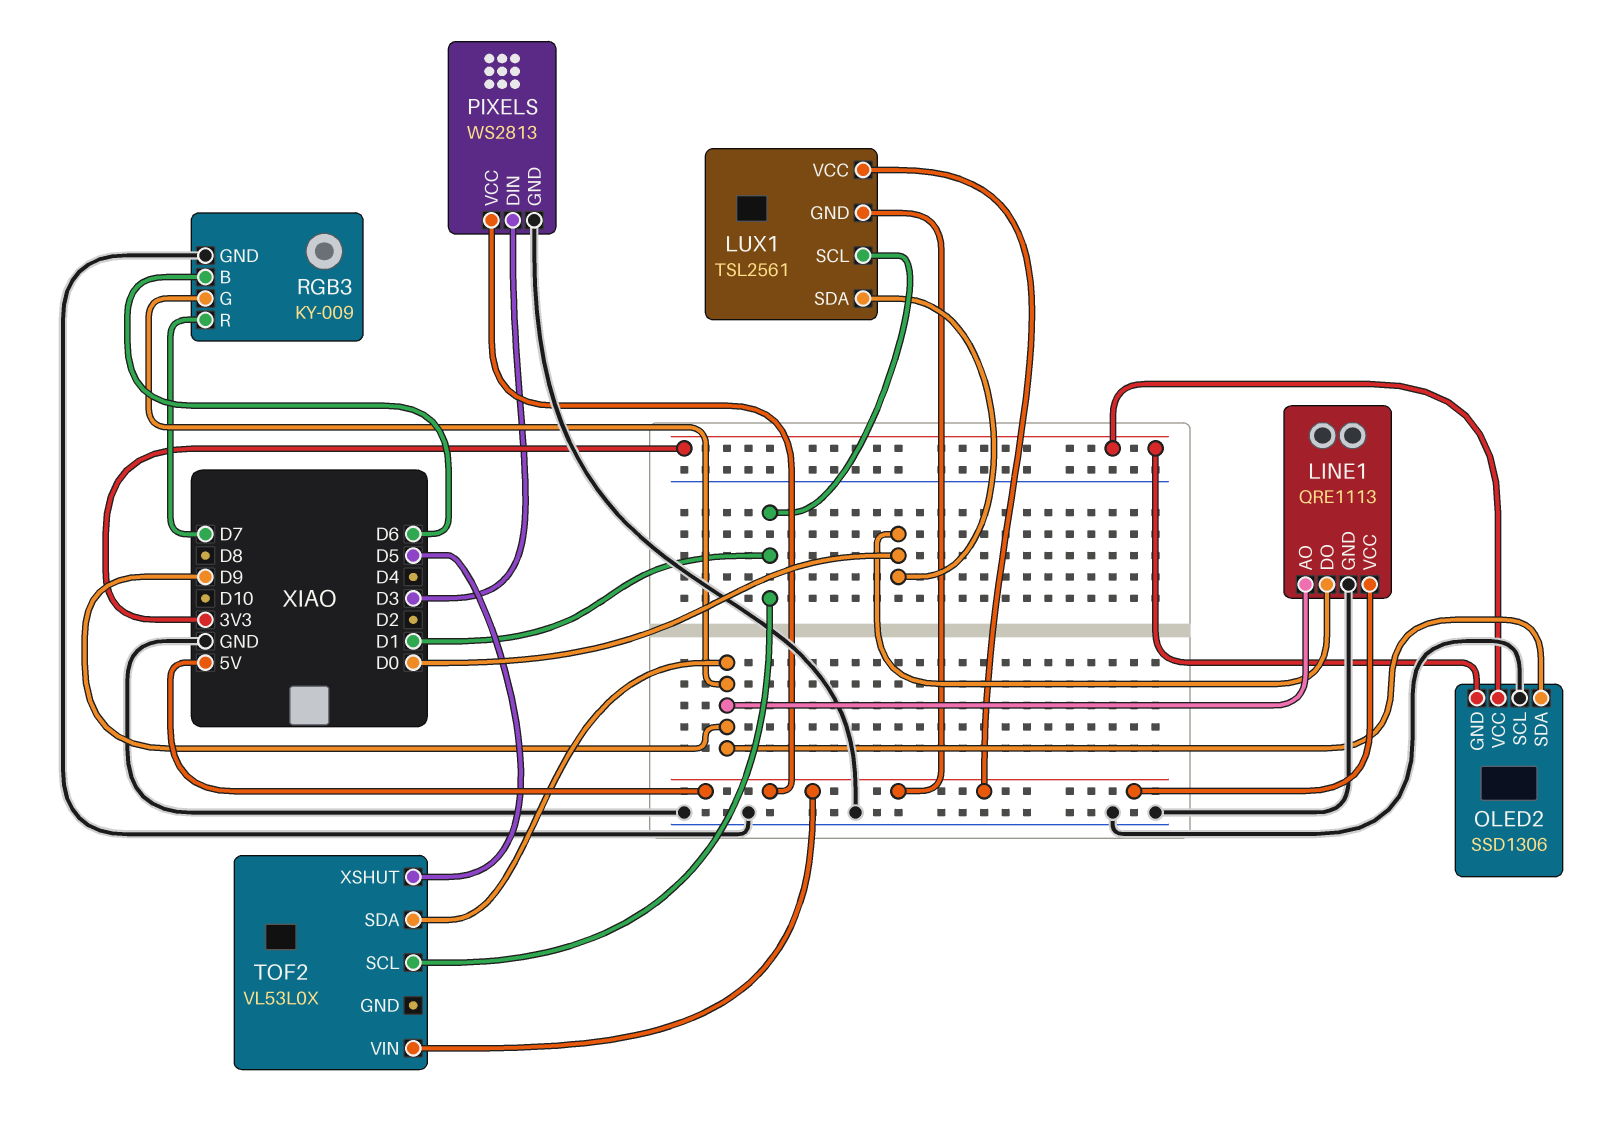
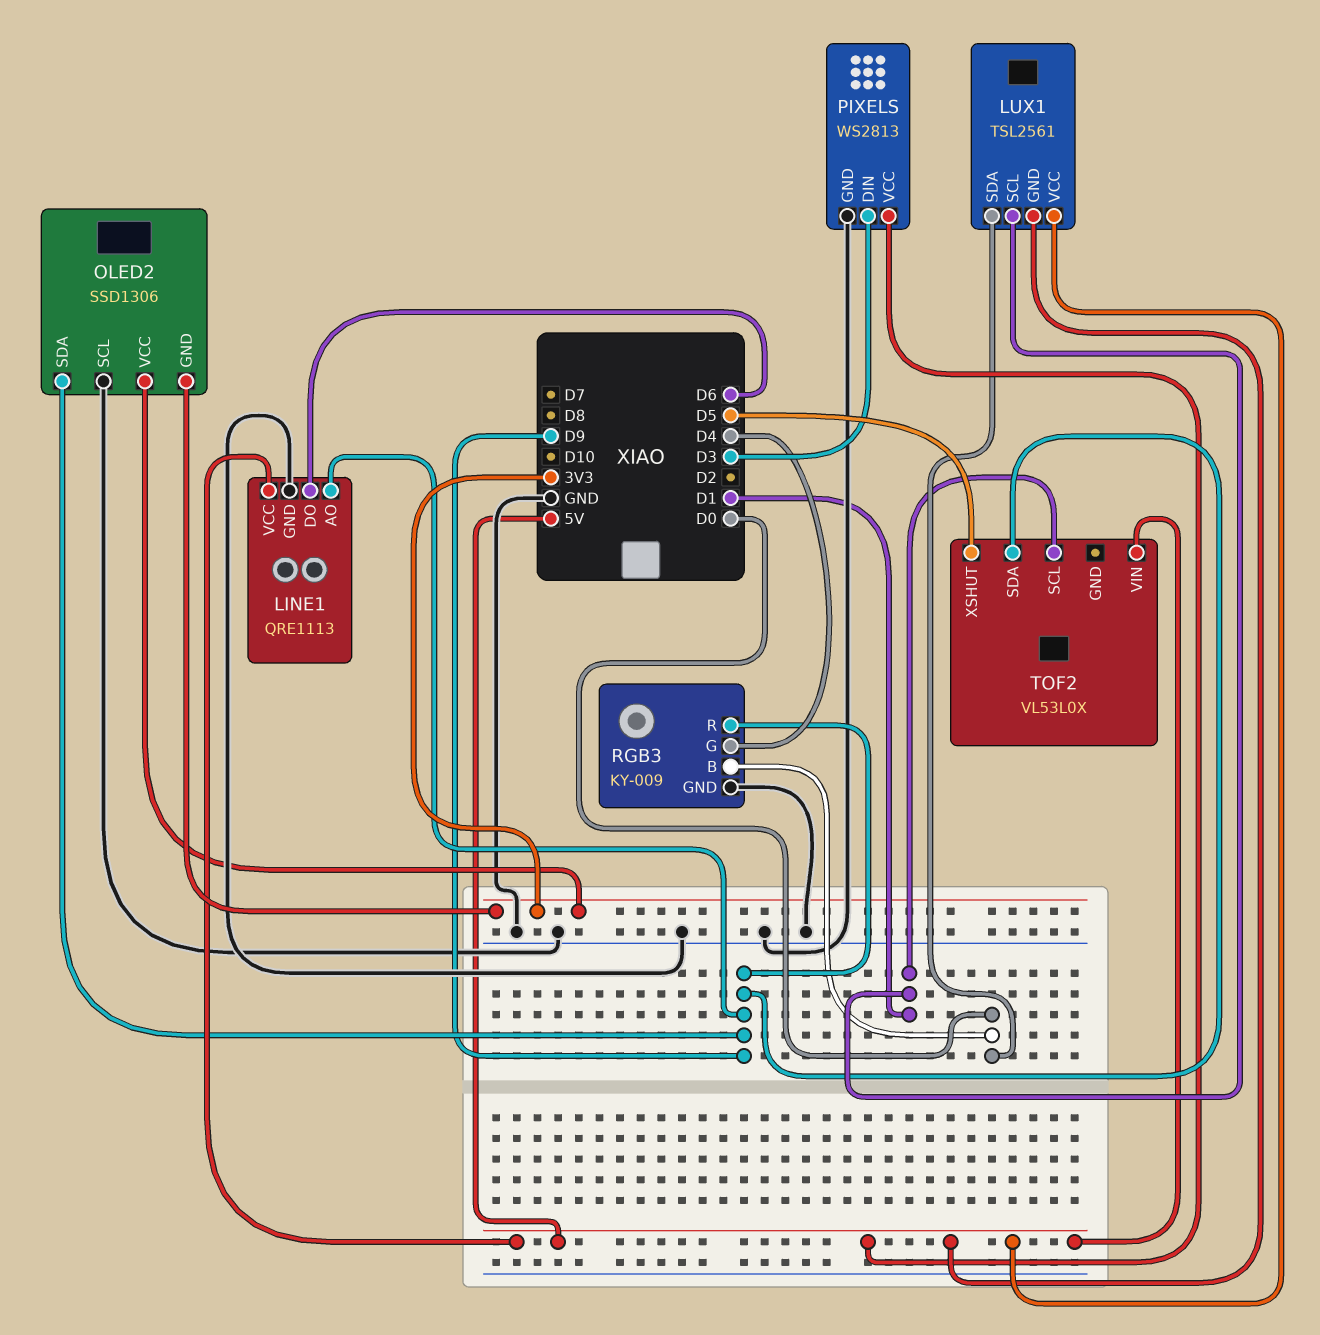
LINE1 pin DO: D0 -> D6
RGB3 pin B: D6 -> D0
RGB3 pin G: D9 -> D4
RGB3 pin R: D7 -> D9

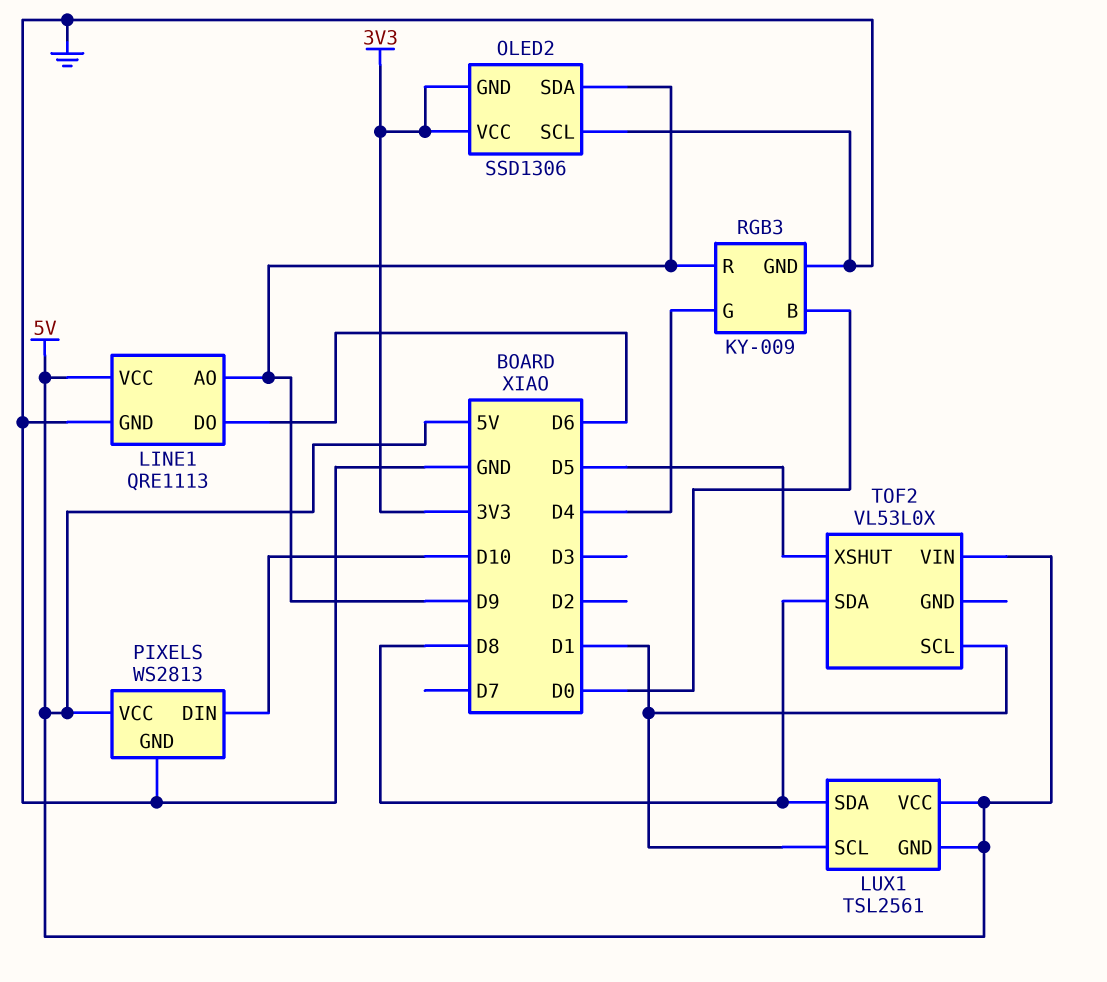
LUX1 pin SDA: D0 -> D8
PIXELS pin DIN: D3 -> D10
TOF2 pin SDA: D9 -> D8

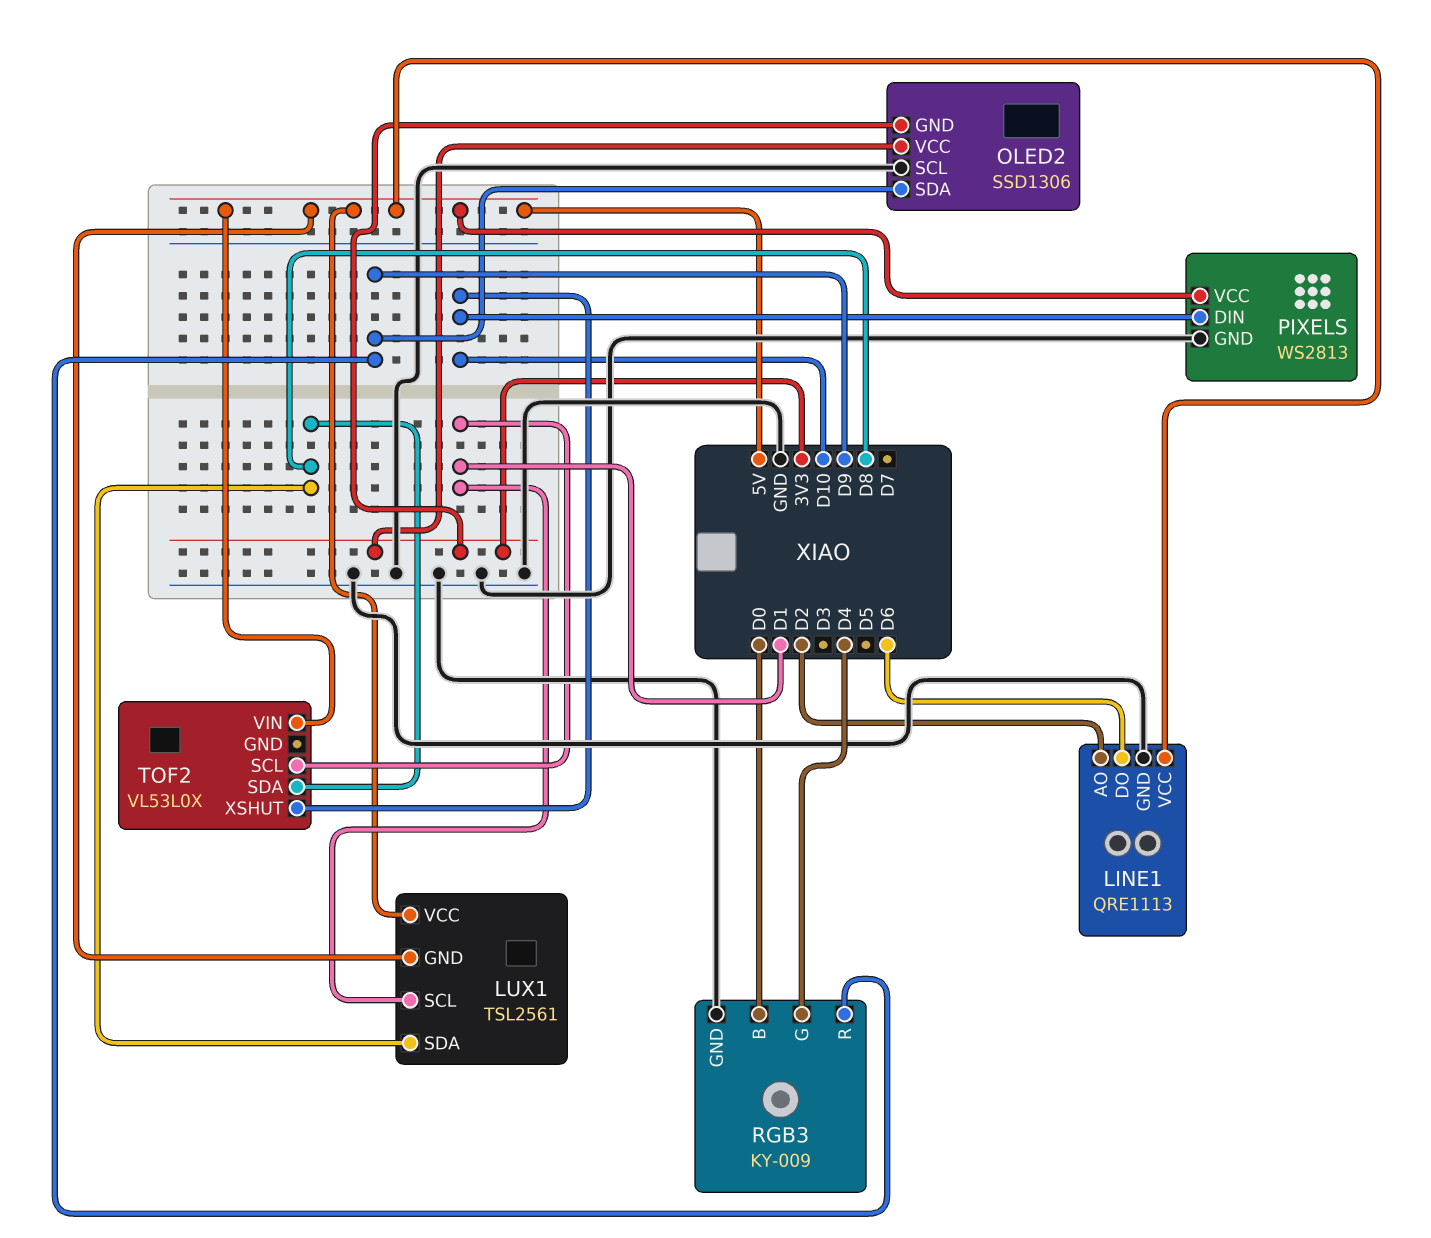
LINE1 pin AO: D9 -> D2
TOF2 pin XSHUT: D5 -> D10

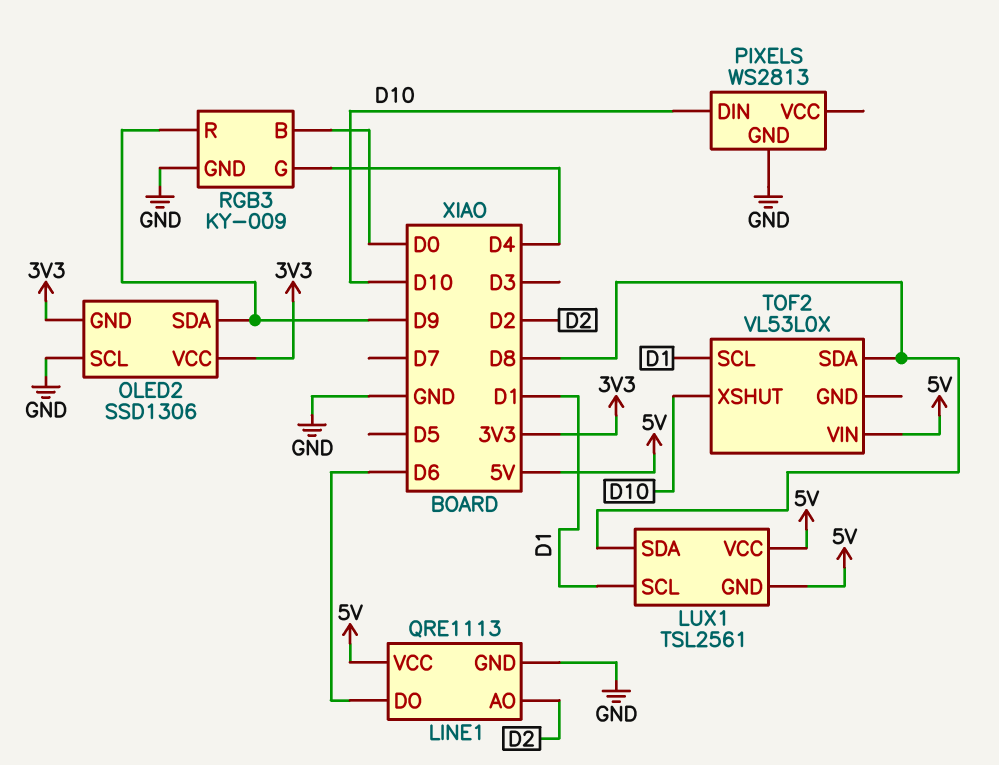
PIXELS pin VCC: 5V -> none

